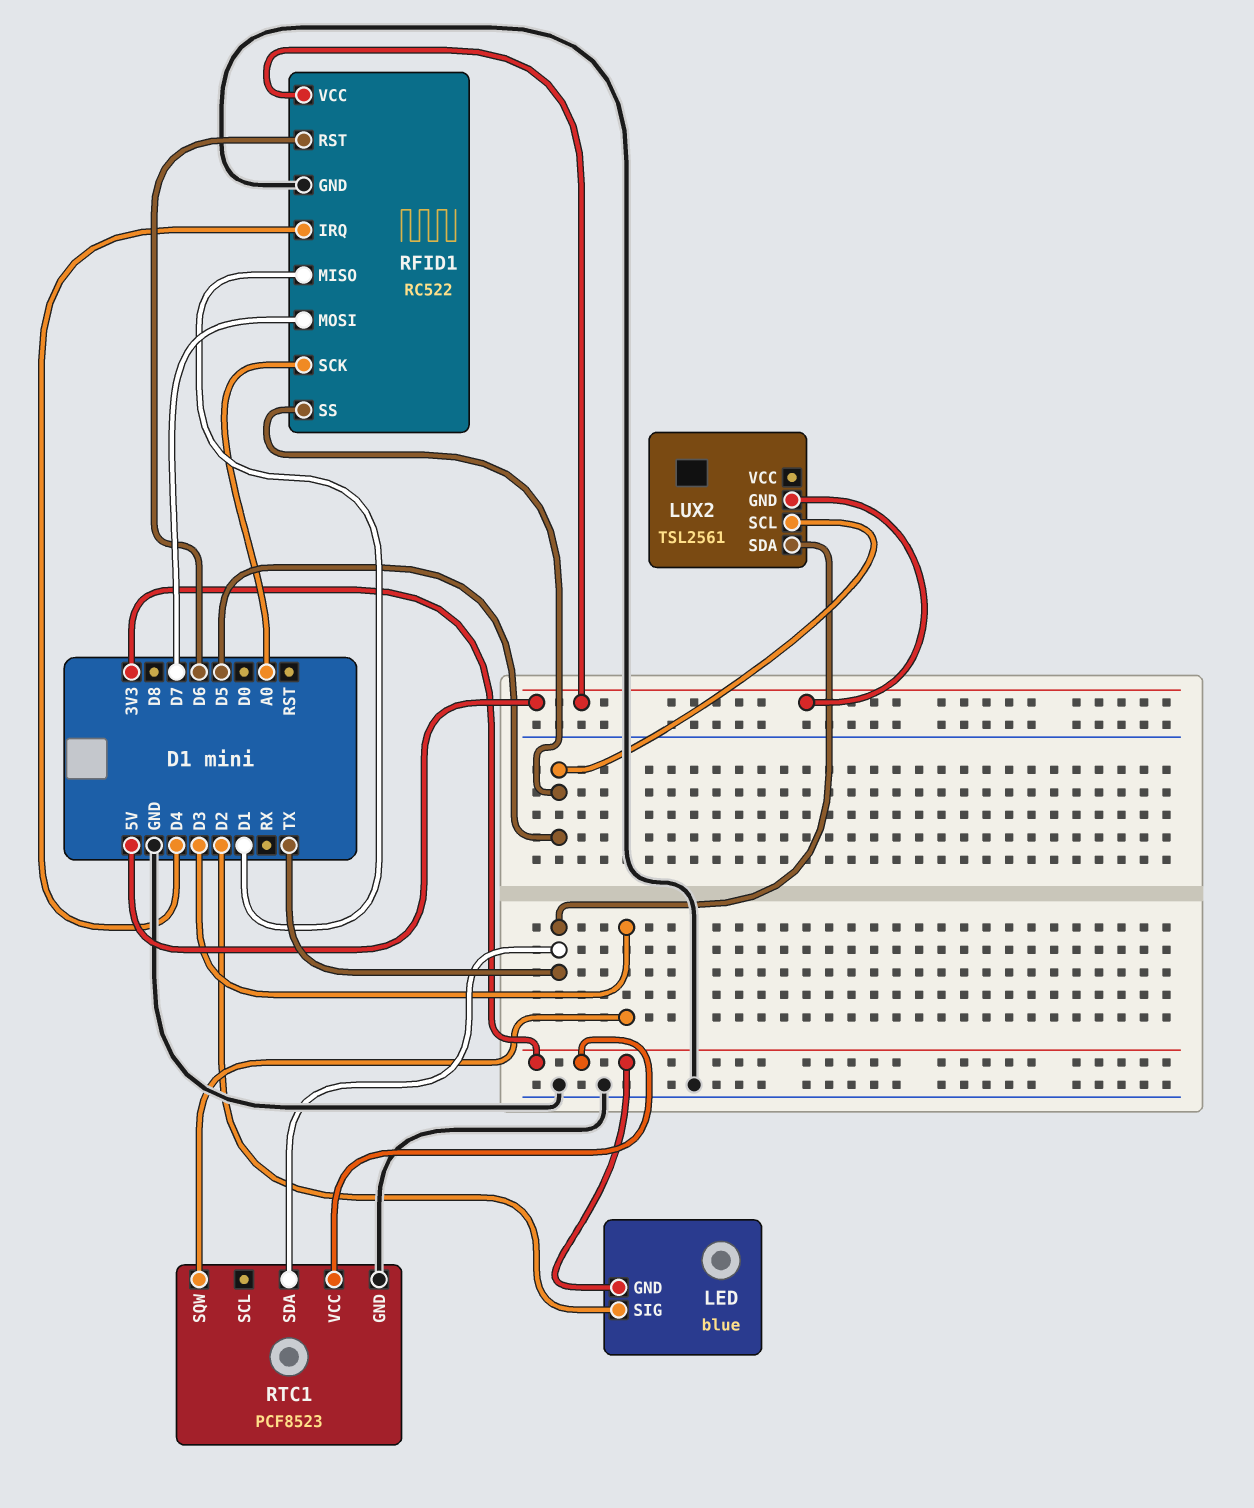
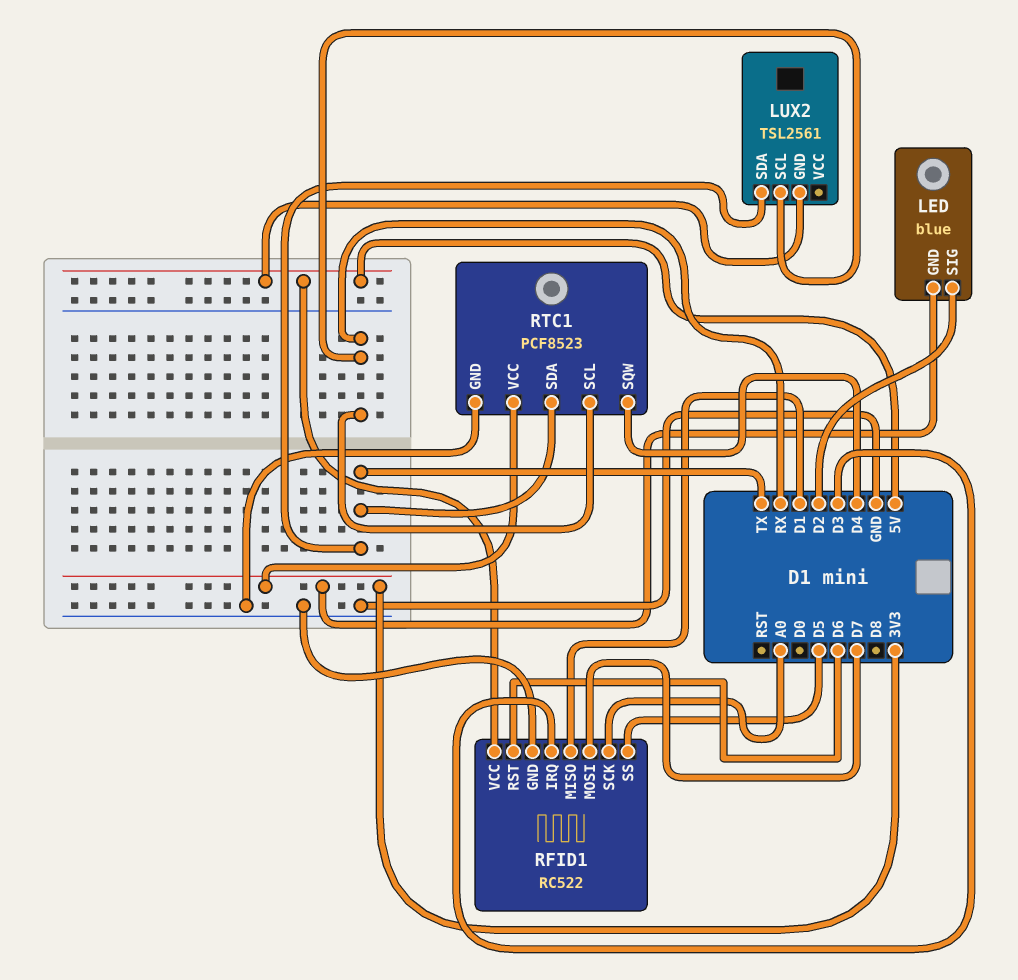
LUX2 pin SCL: D5 -> RX
RFID1 pin IRQ: D4 -> D3
RTC1 pin SCL: none -> RX
RTC1 pin SQW: D3 -> D4

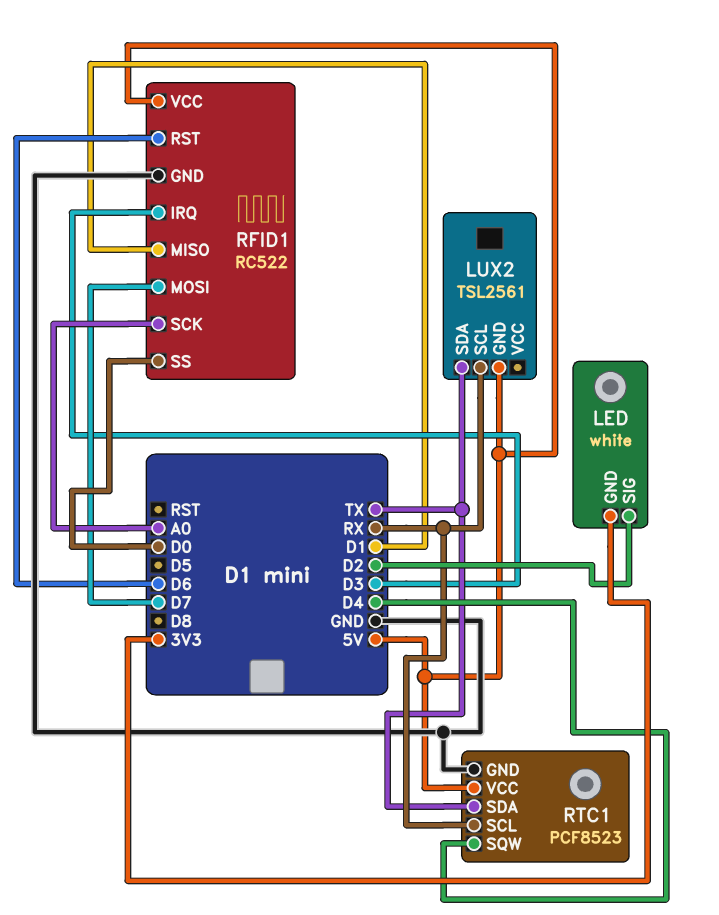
LED: blue -> white
RFID1 pin SS: D5 -> D0
RTC1 pin VCC: 3V3 -> 5V

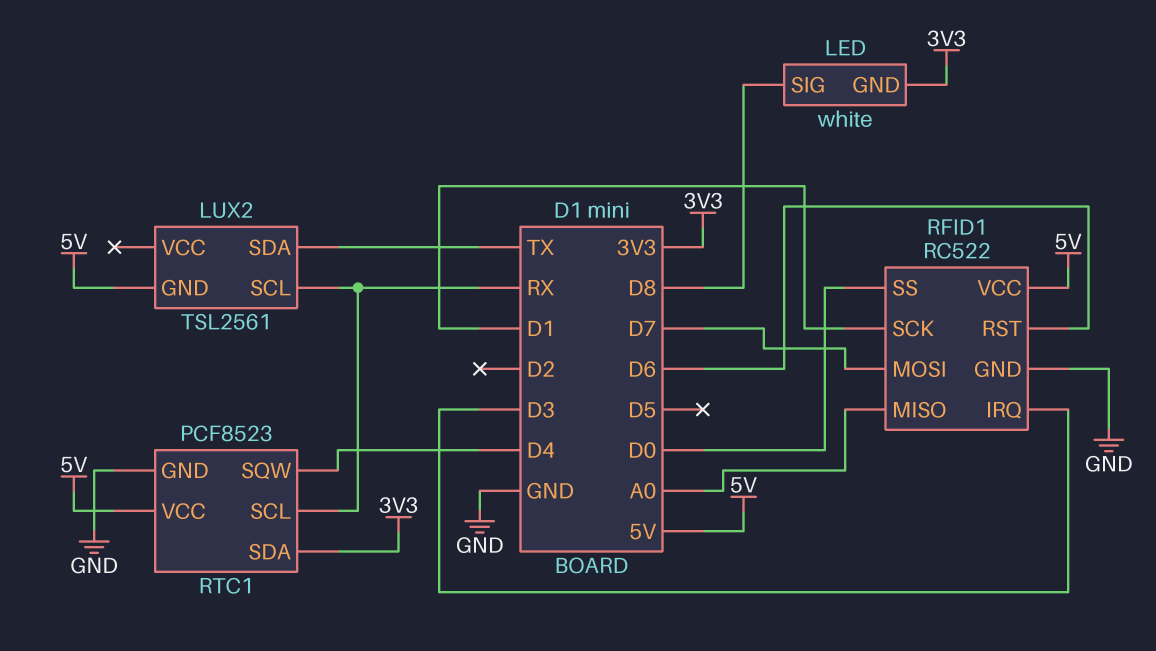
LED pin SIG: D2 -> D8
RFID1 pin MISO: D1 -> A0
RFID1 pin SCK: A0 -> D1
RTC1 pin SDA: TX -> 3V3

